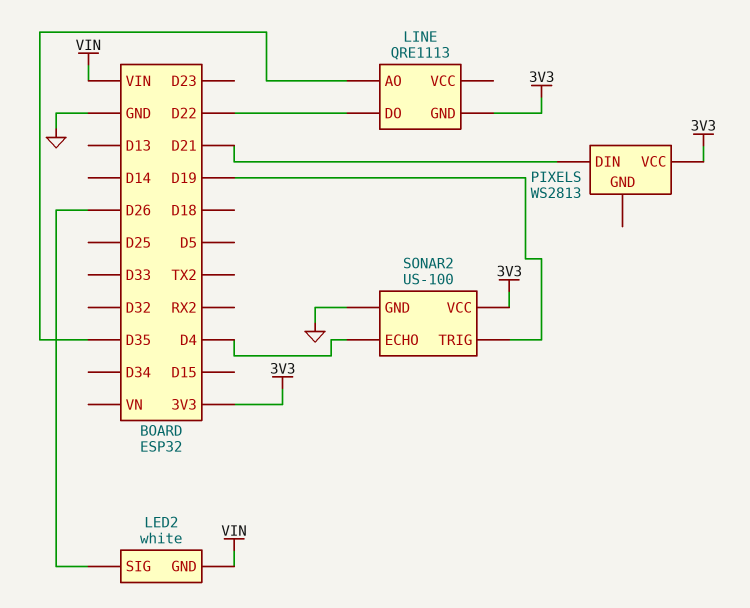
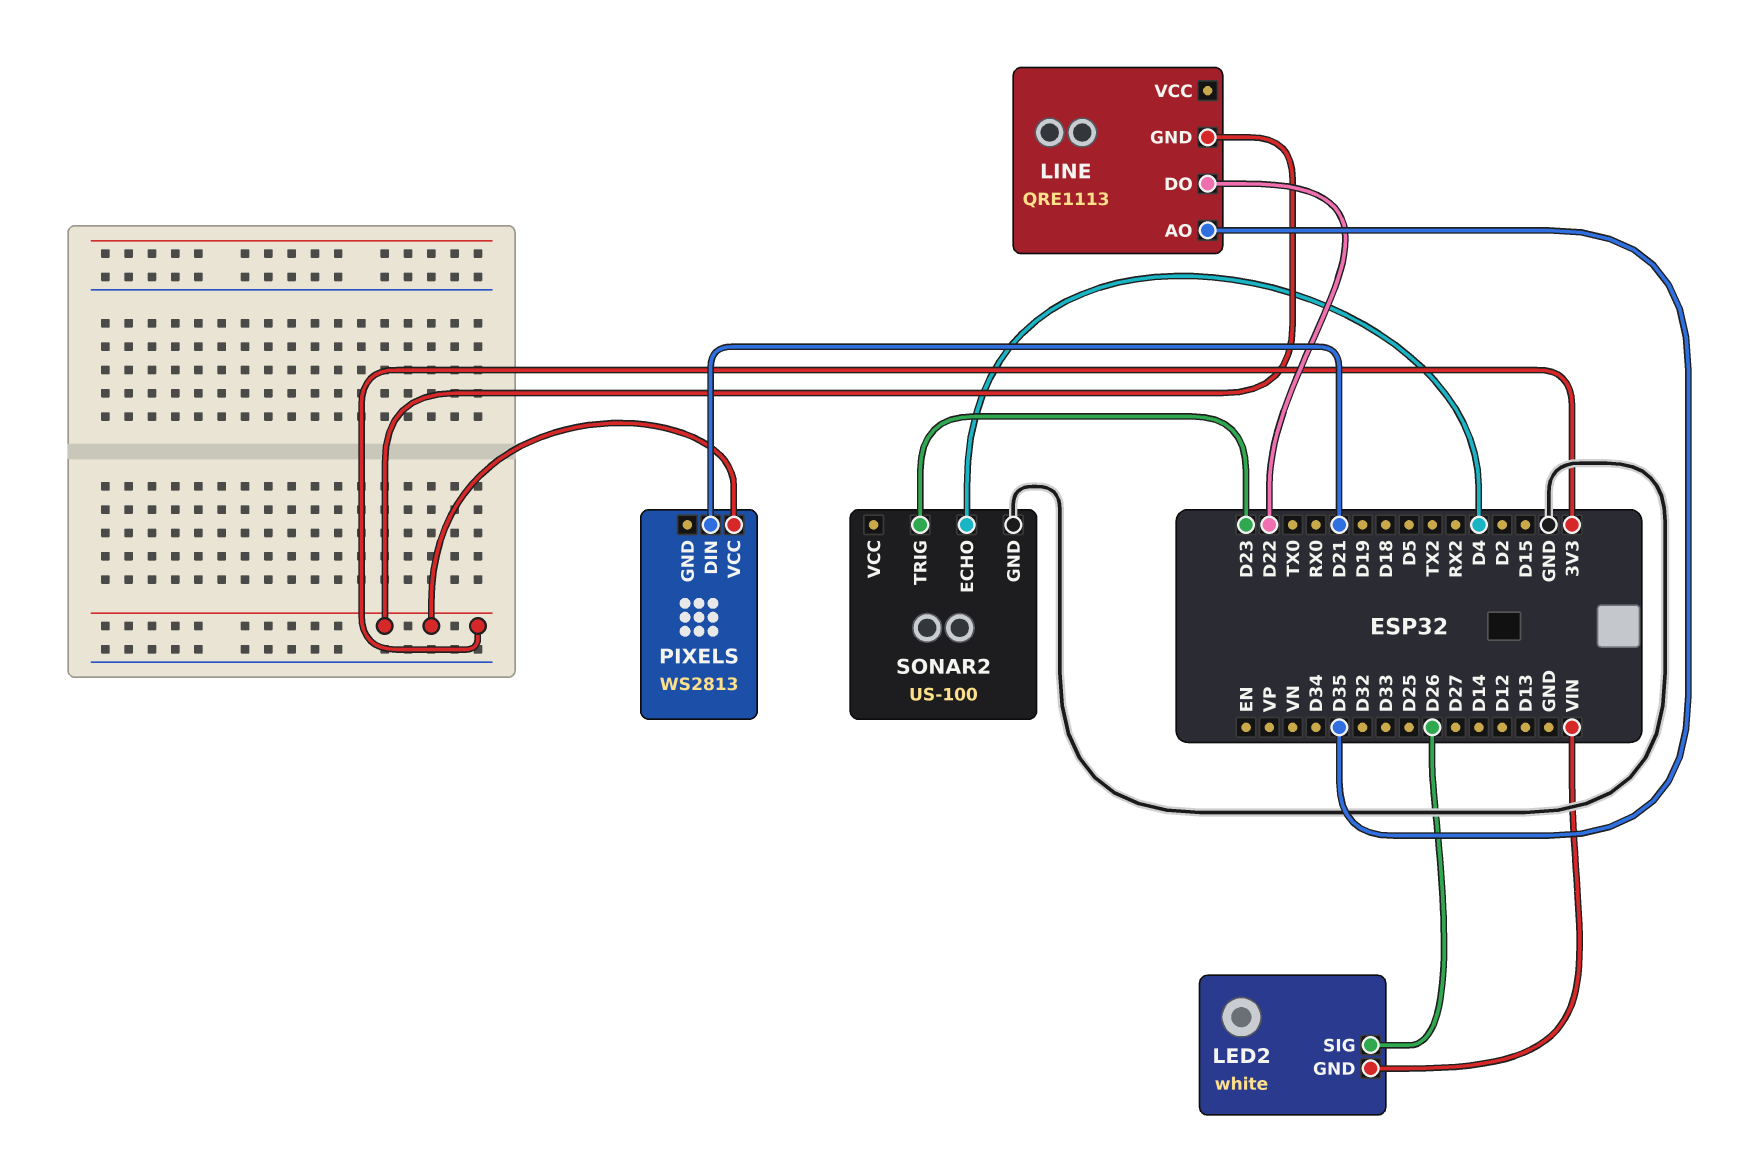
SONAR2 pin TRIG: D19 -> D23
SONAR2 pin VCC: 3V3 -> none

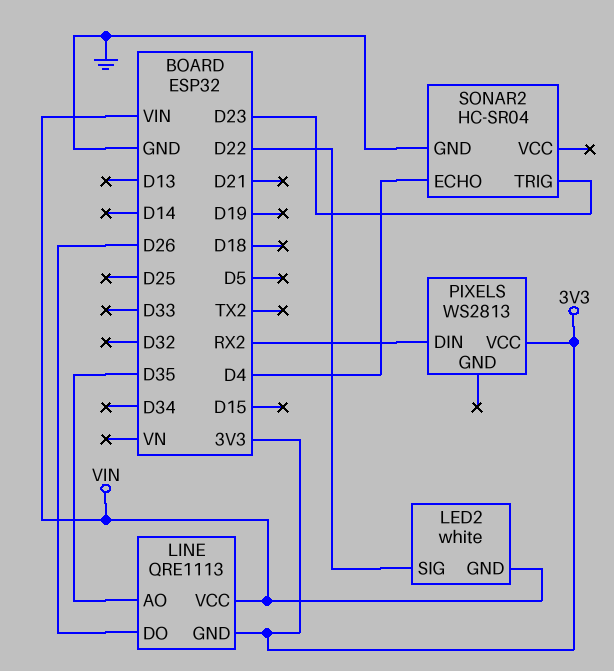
LED2 pin SIG: D26 -> D22
LINE pin DO: D22 -> D26
LINE pin VCC: none -> VIN
PIXELS pin DIN: D21 -> RX2
SONAR2: US-100 -> HC-SR04

